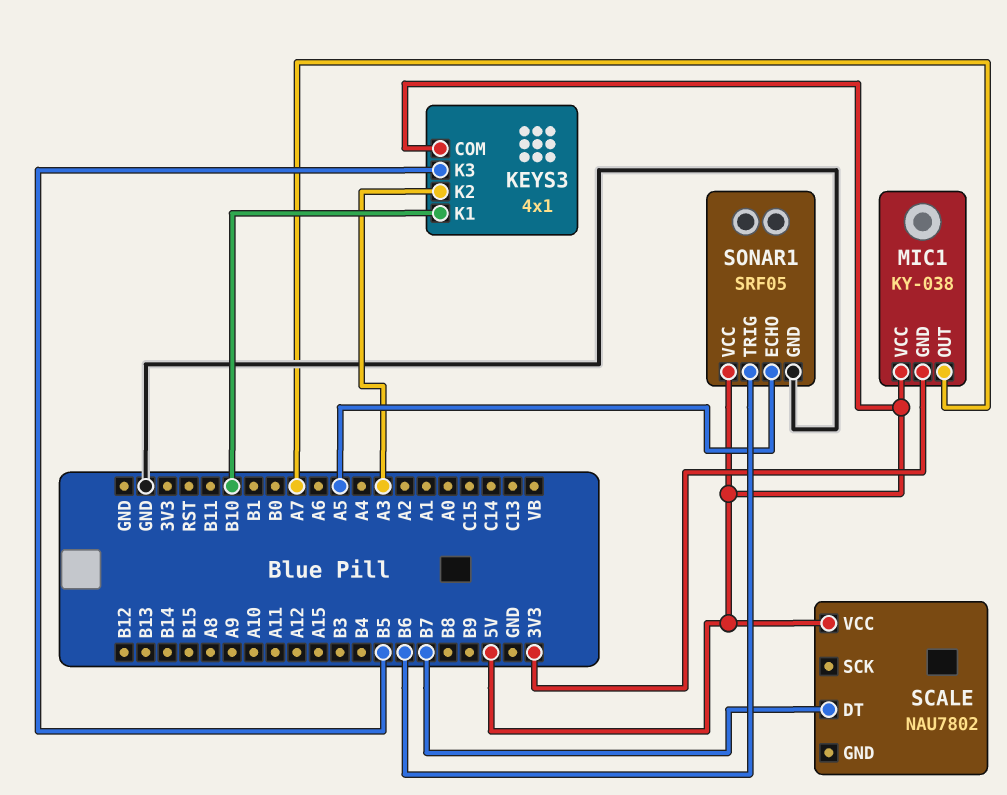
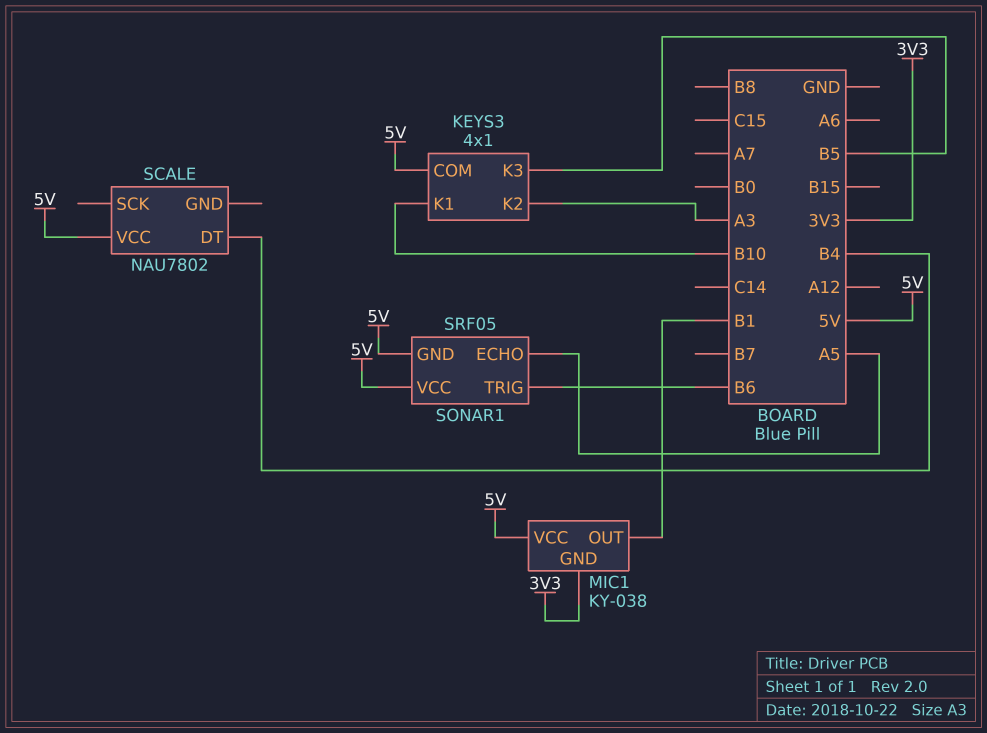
MIC1 pin OUT: A7 -> B1
SCALE pin DT: B7 -> B4
SONAR1 pin GND: GND -> 5V

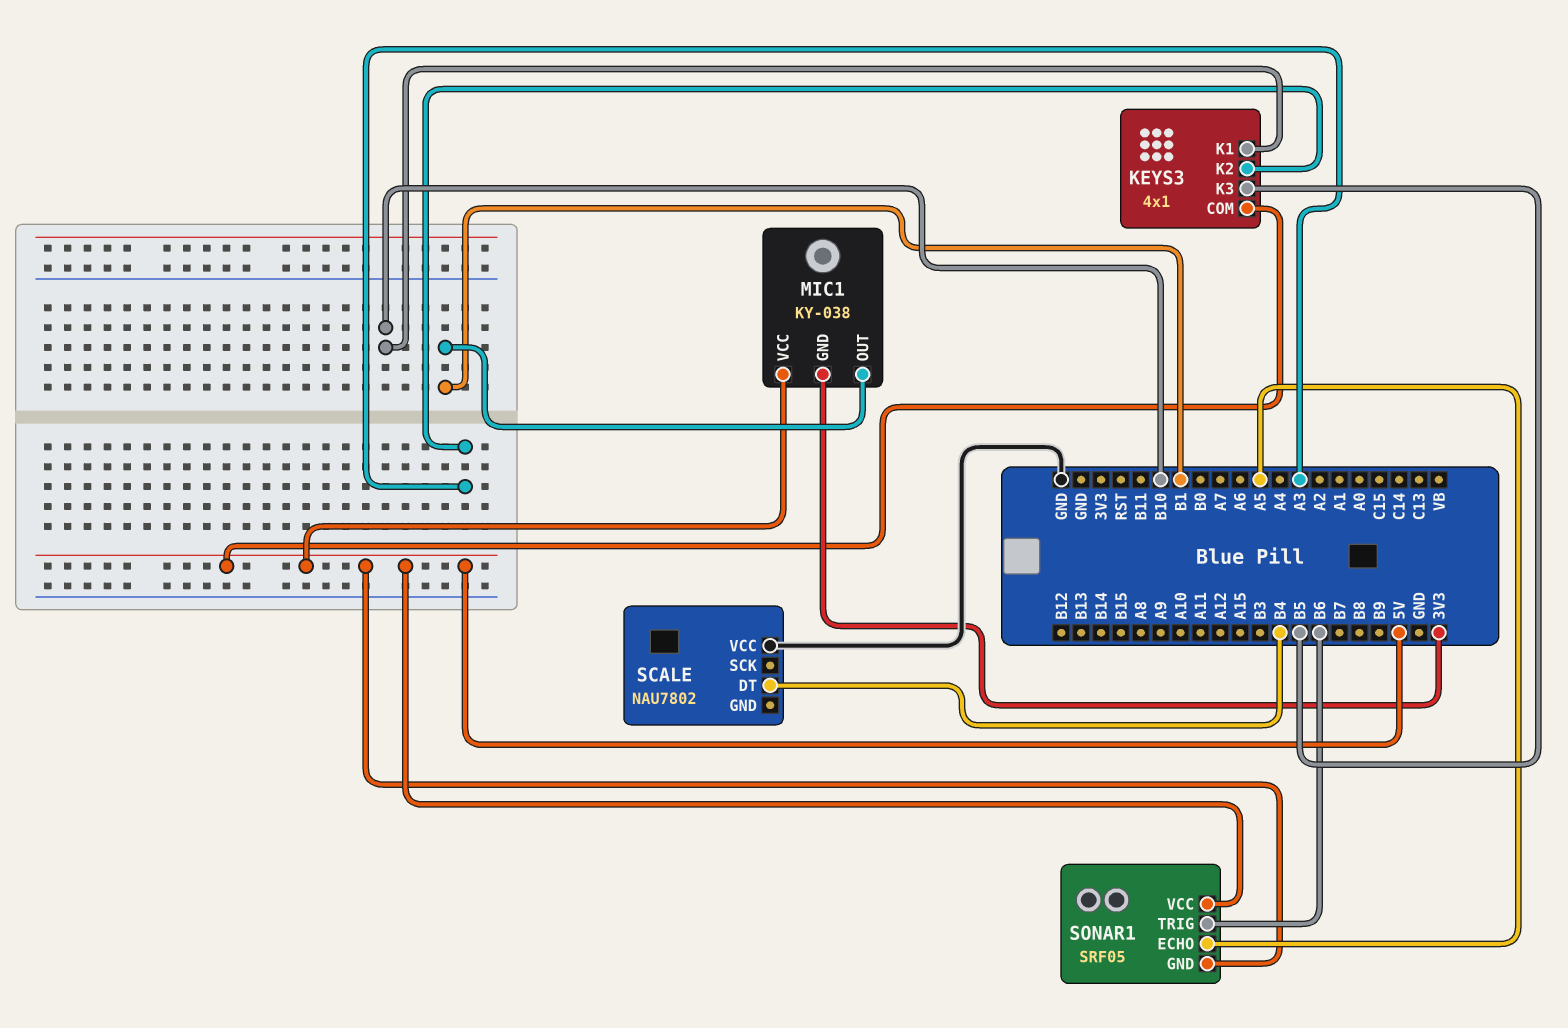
SCALE pin VCC: 5V -> GND

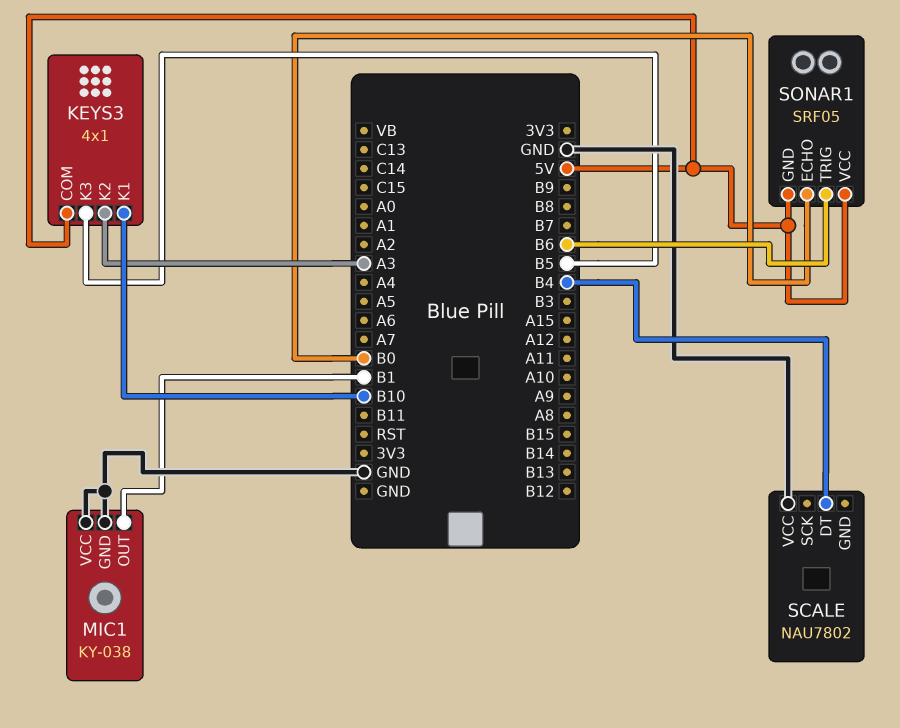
MIC1 pin GND: 3V3 -> GND
MIC1 pin VCC: 5V -> GND
SONAR1 pin ECHO: A5 -> B0

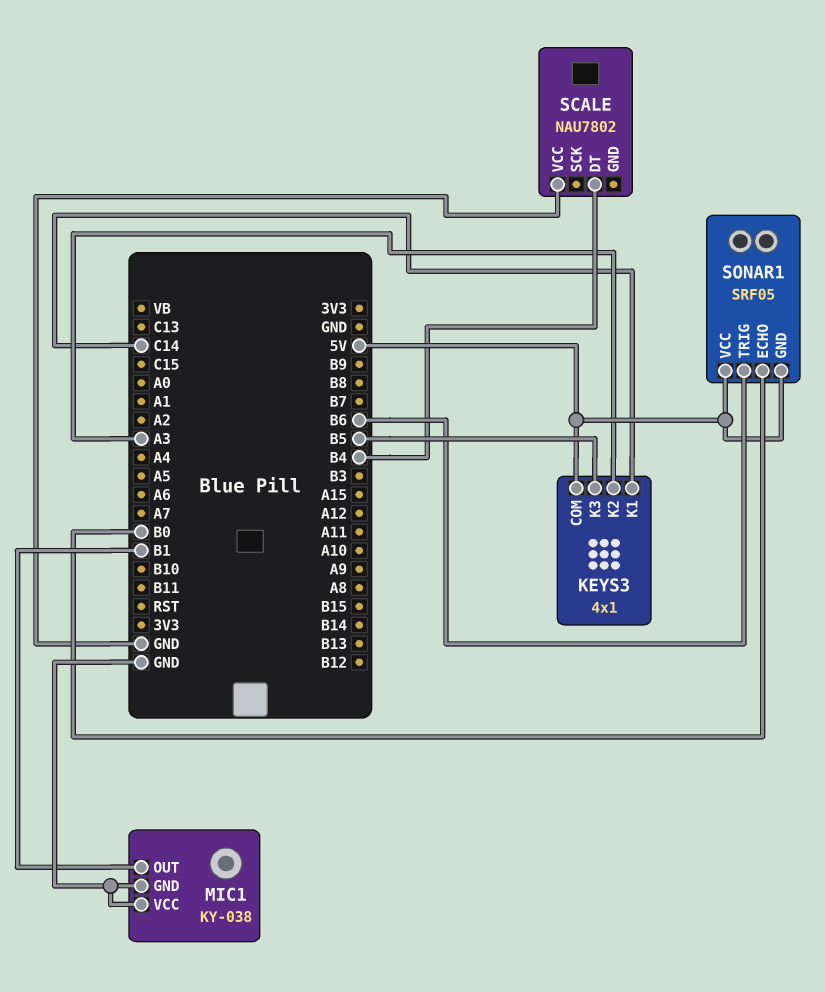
KEYS3 pin K1: B10 -> C14

